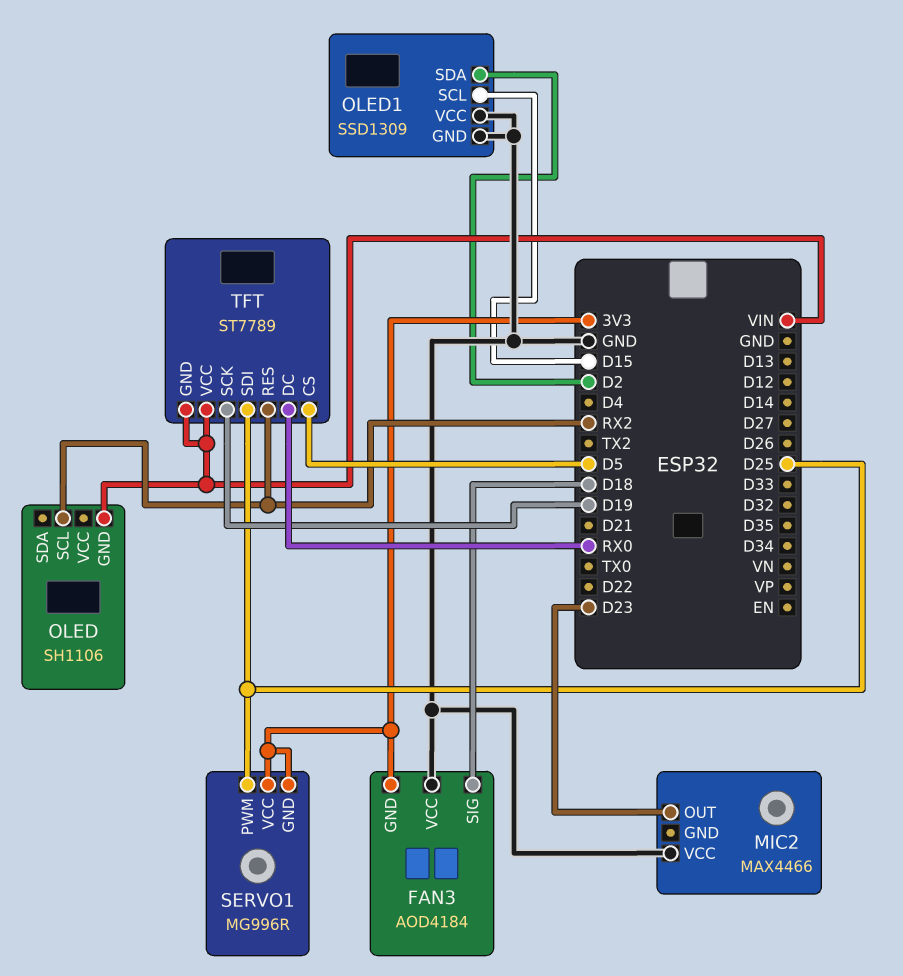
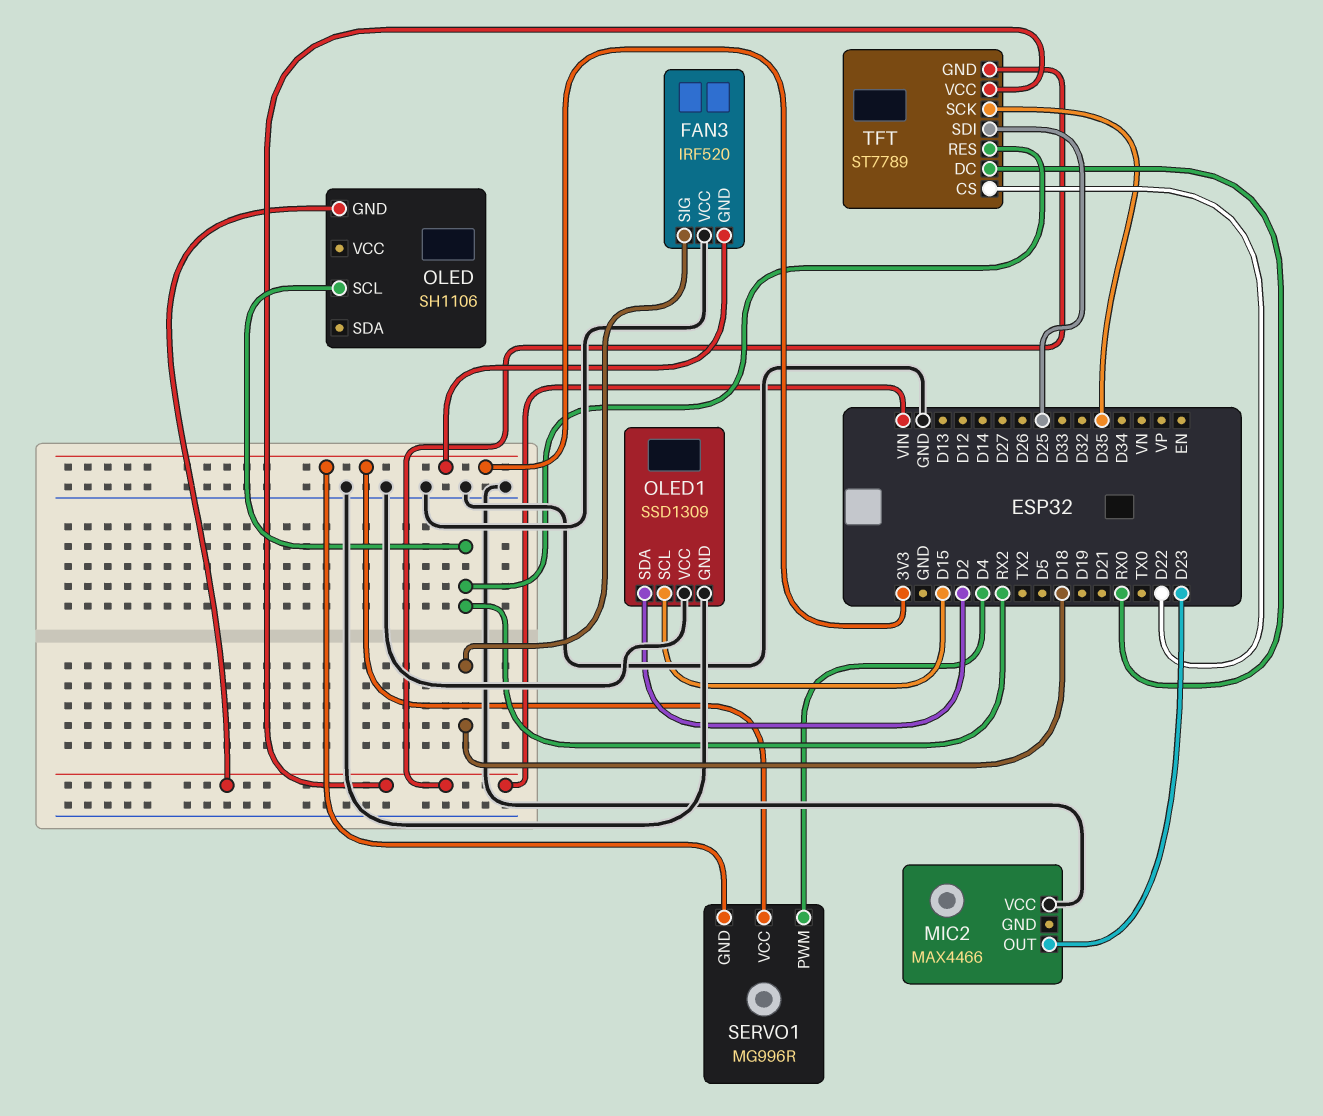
FAN3: AOD4184 -> IRF520
SERVO1 pin PWM: D25 -> D4
TFT pin CS: D5 -> D22
TFT pin SCK: D19 -> D35

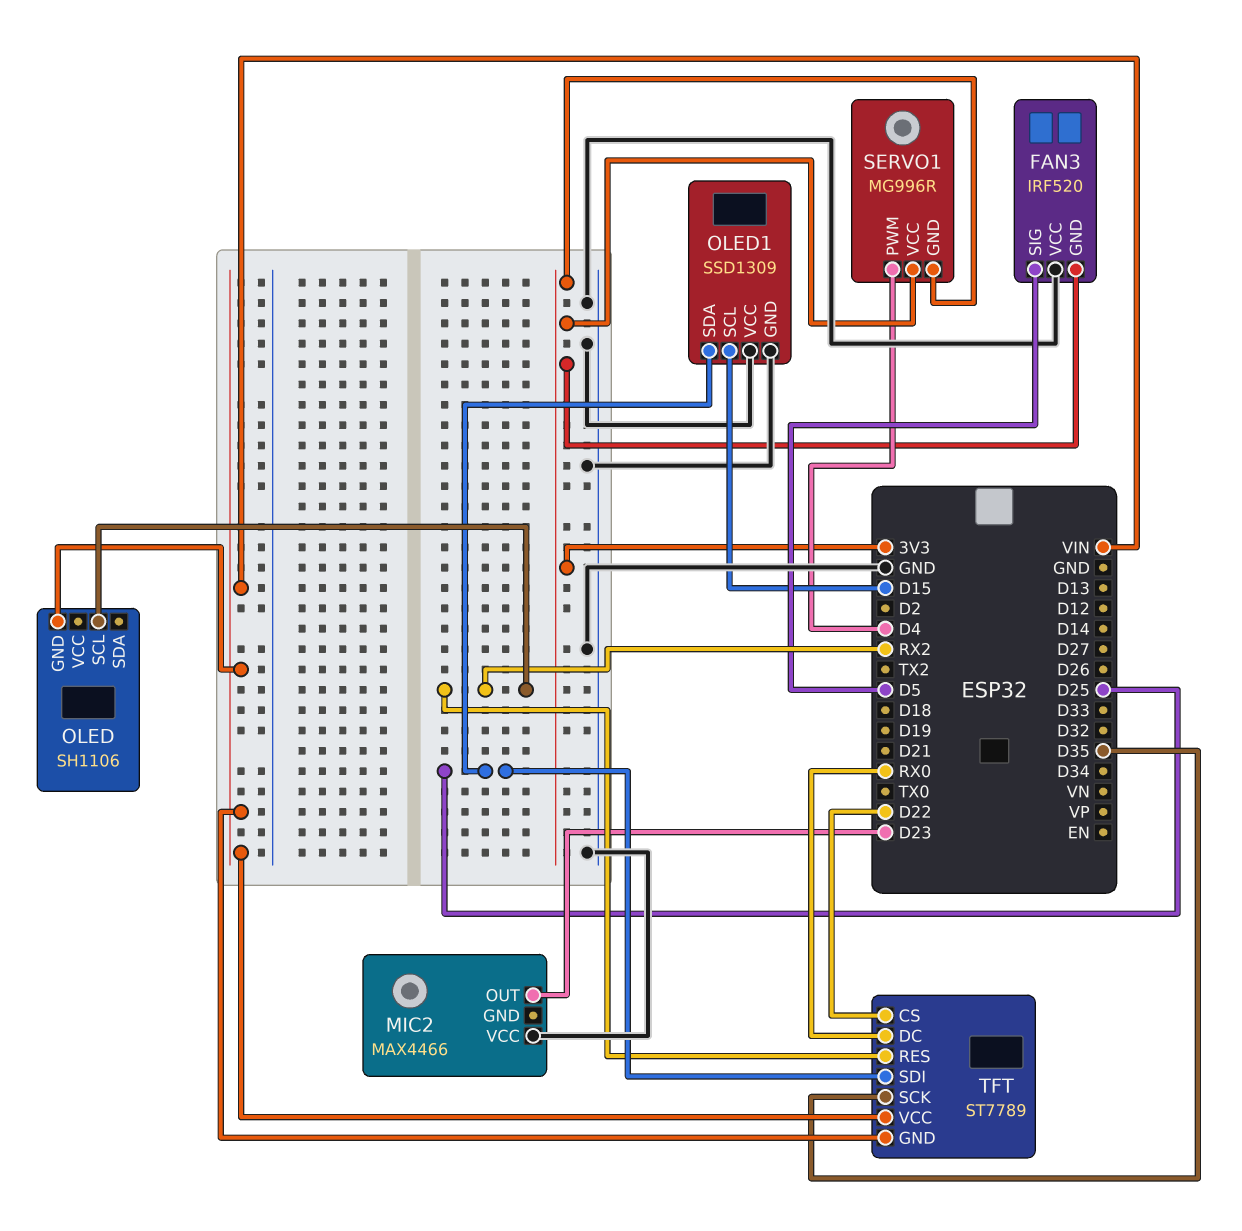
FAN3 pin SIG: D18 -> D5
OLED1 pin SDA: D2 -> D25

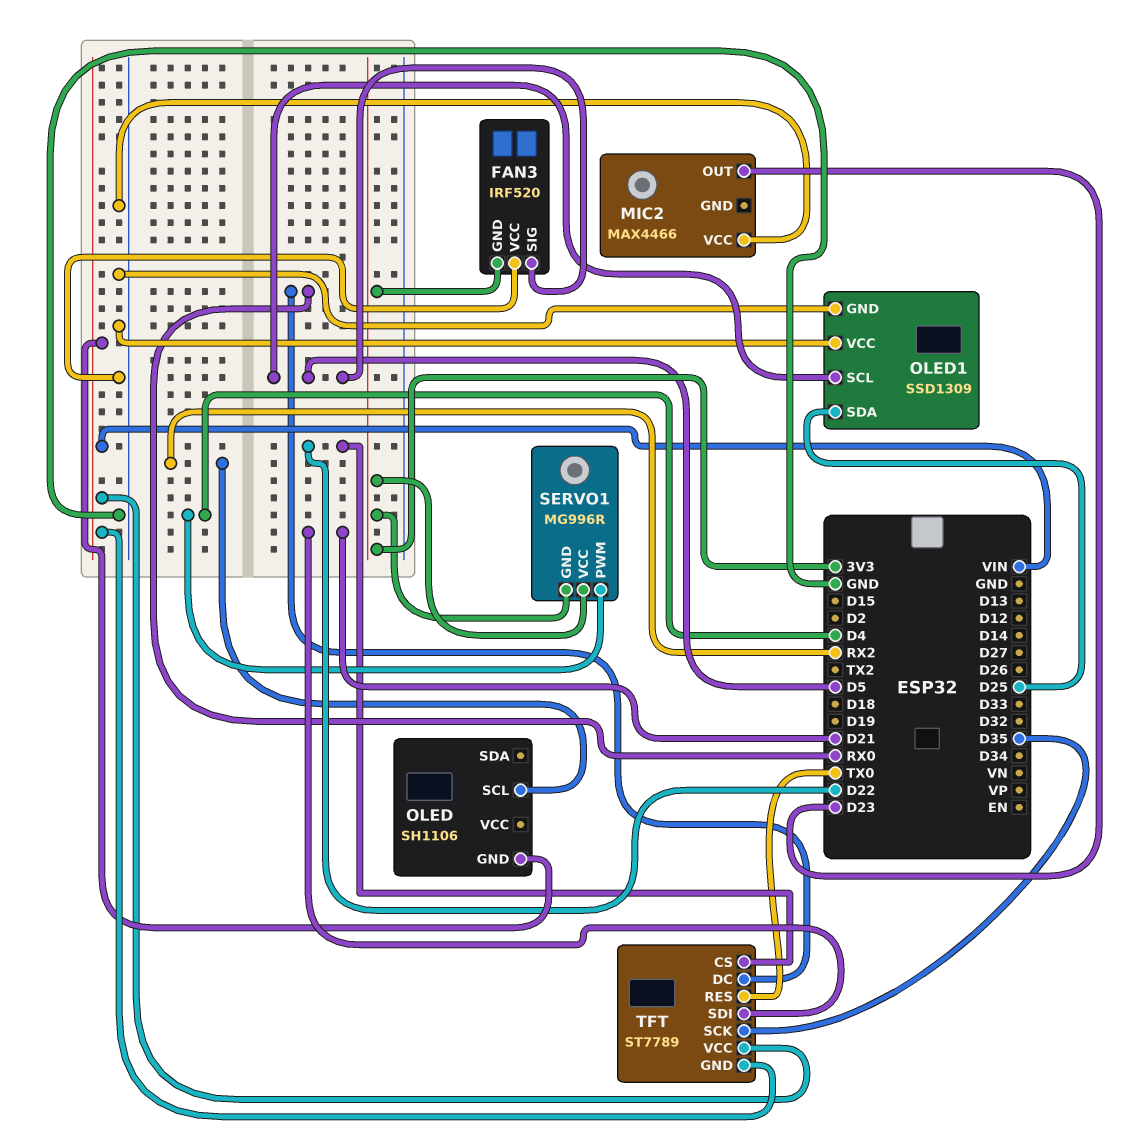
OLED1 pin SCL: D15 -> D5
TFT pin RES: RX2 -> TX0
TFT pin SDI: D25 -> D21

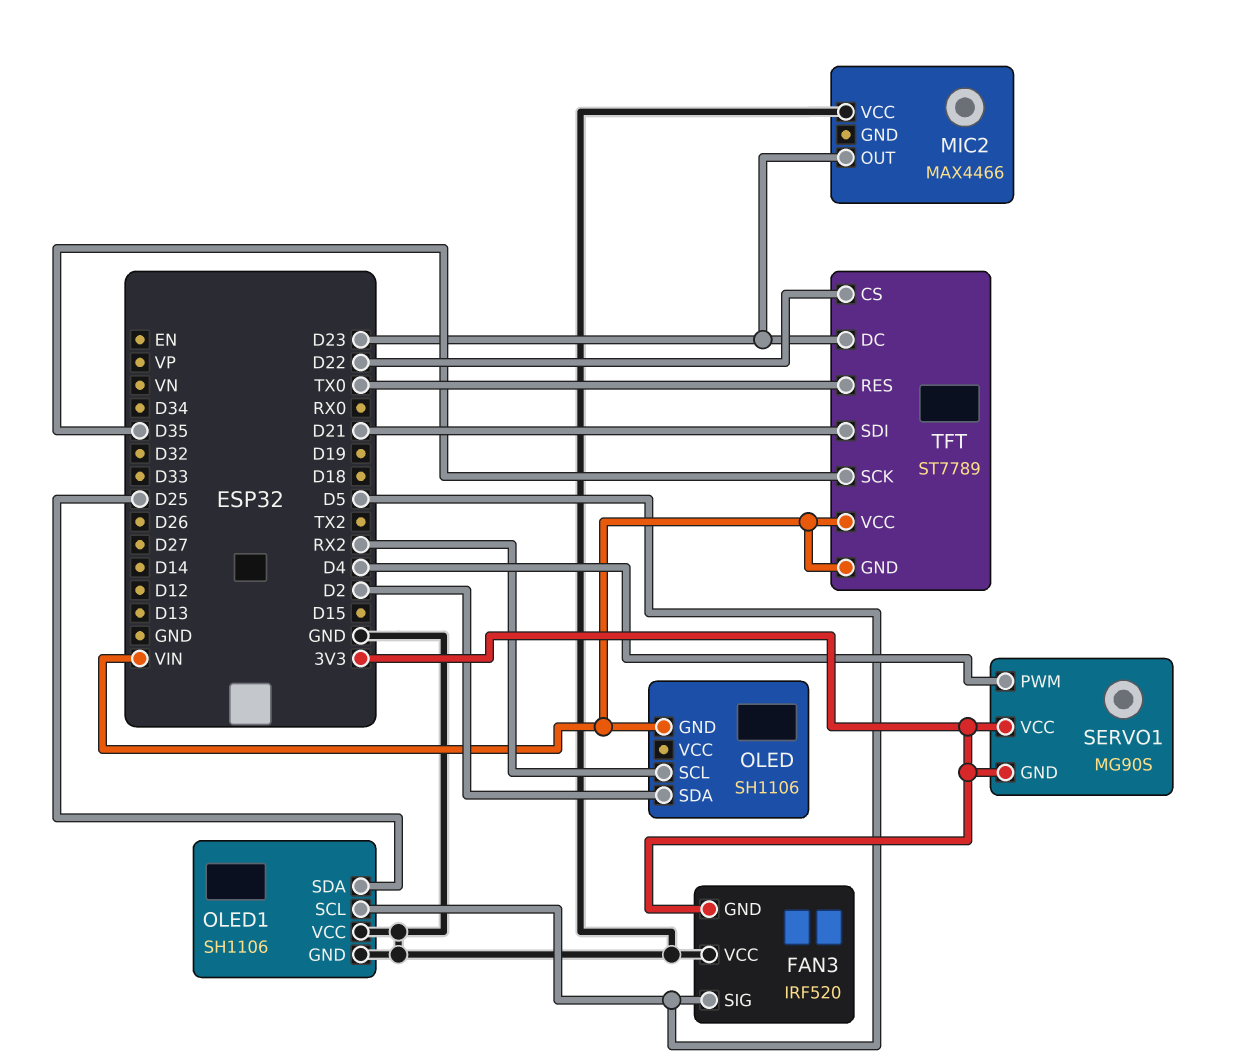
OLED pin SDA: none -> D2
OLED1: SSD1309 -> SH1106
SERVO1: MG996R -> MG90S
TFT pin DC: RX0 -> D23

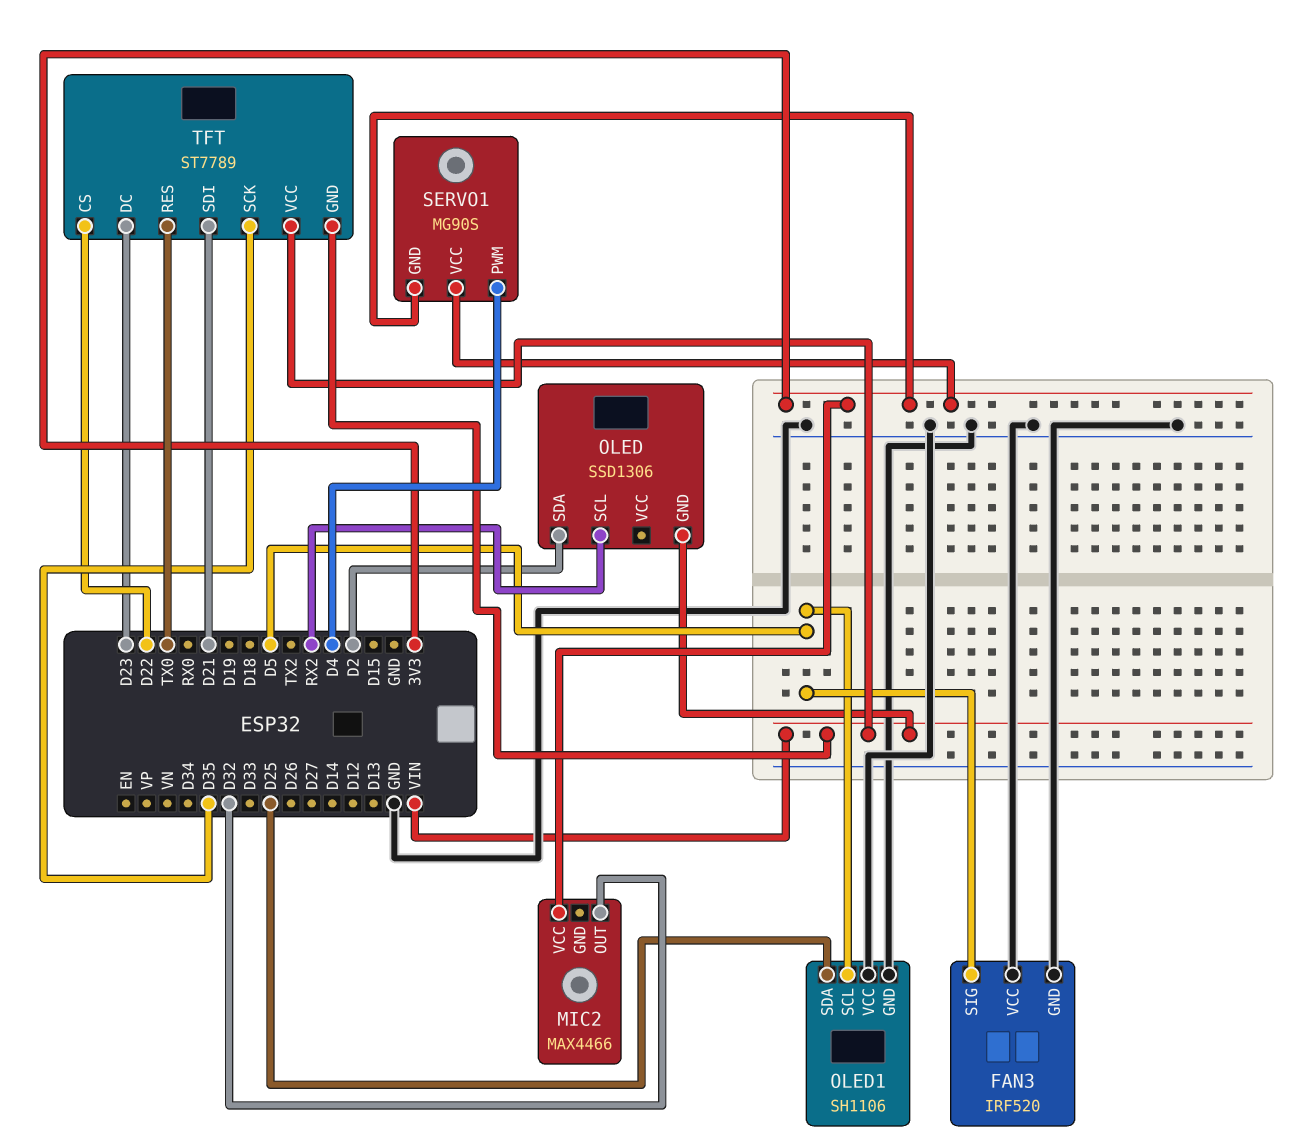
FAN3 pin GND: 3V3 -> GND
MIC2 pin OUT: D23 -> D32
MIC2 pin VCC: GND -> 3V3
OLED: SH1106 -> SSD1306

